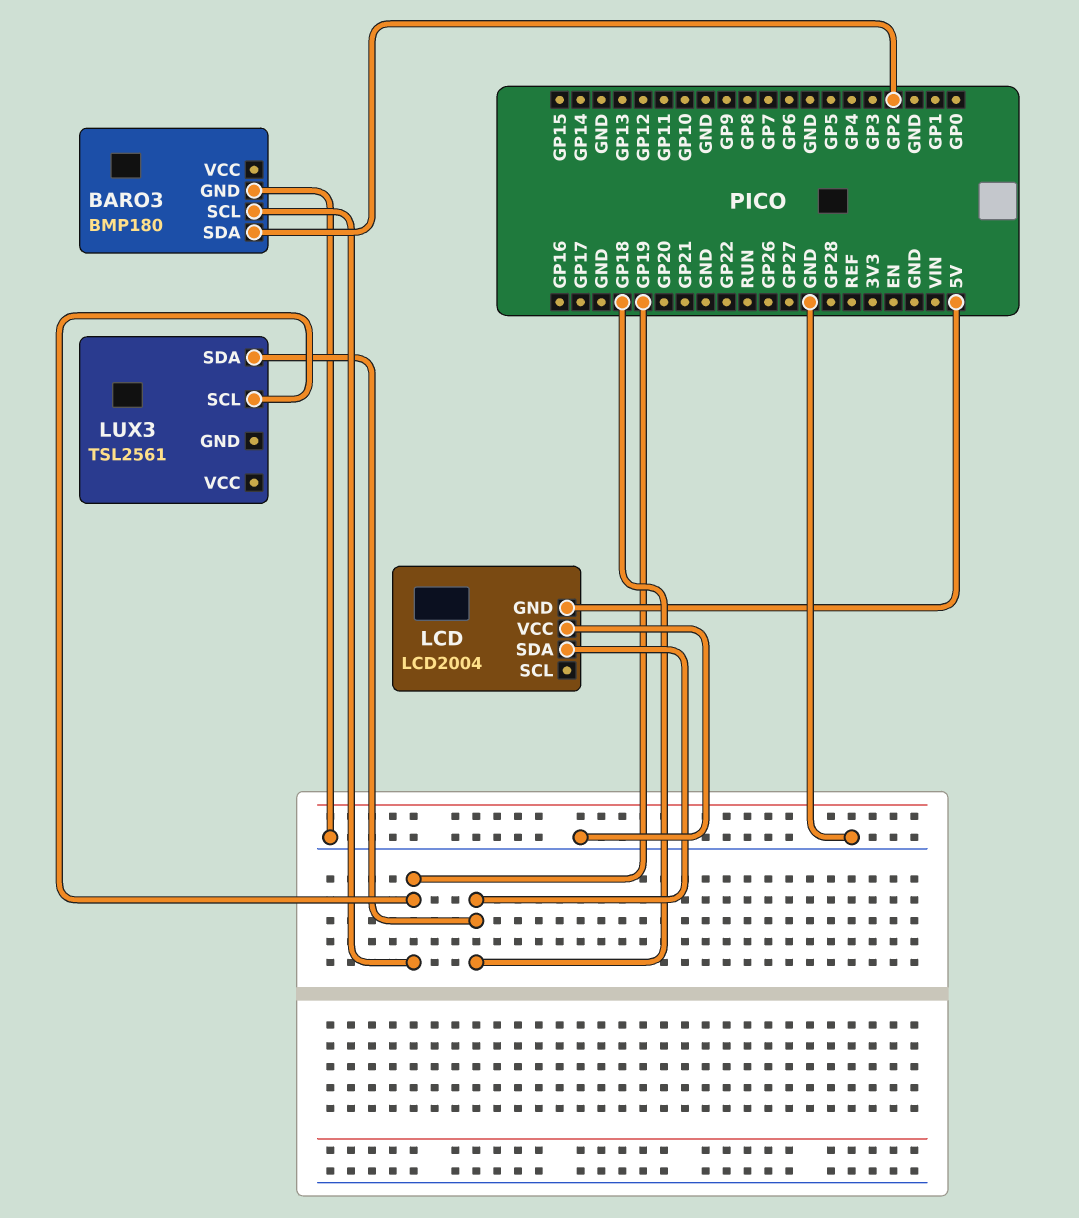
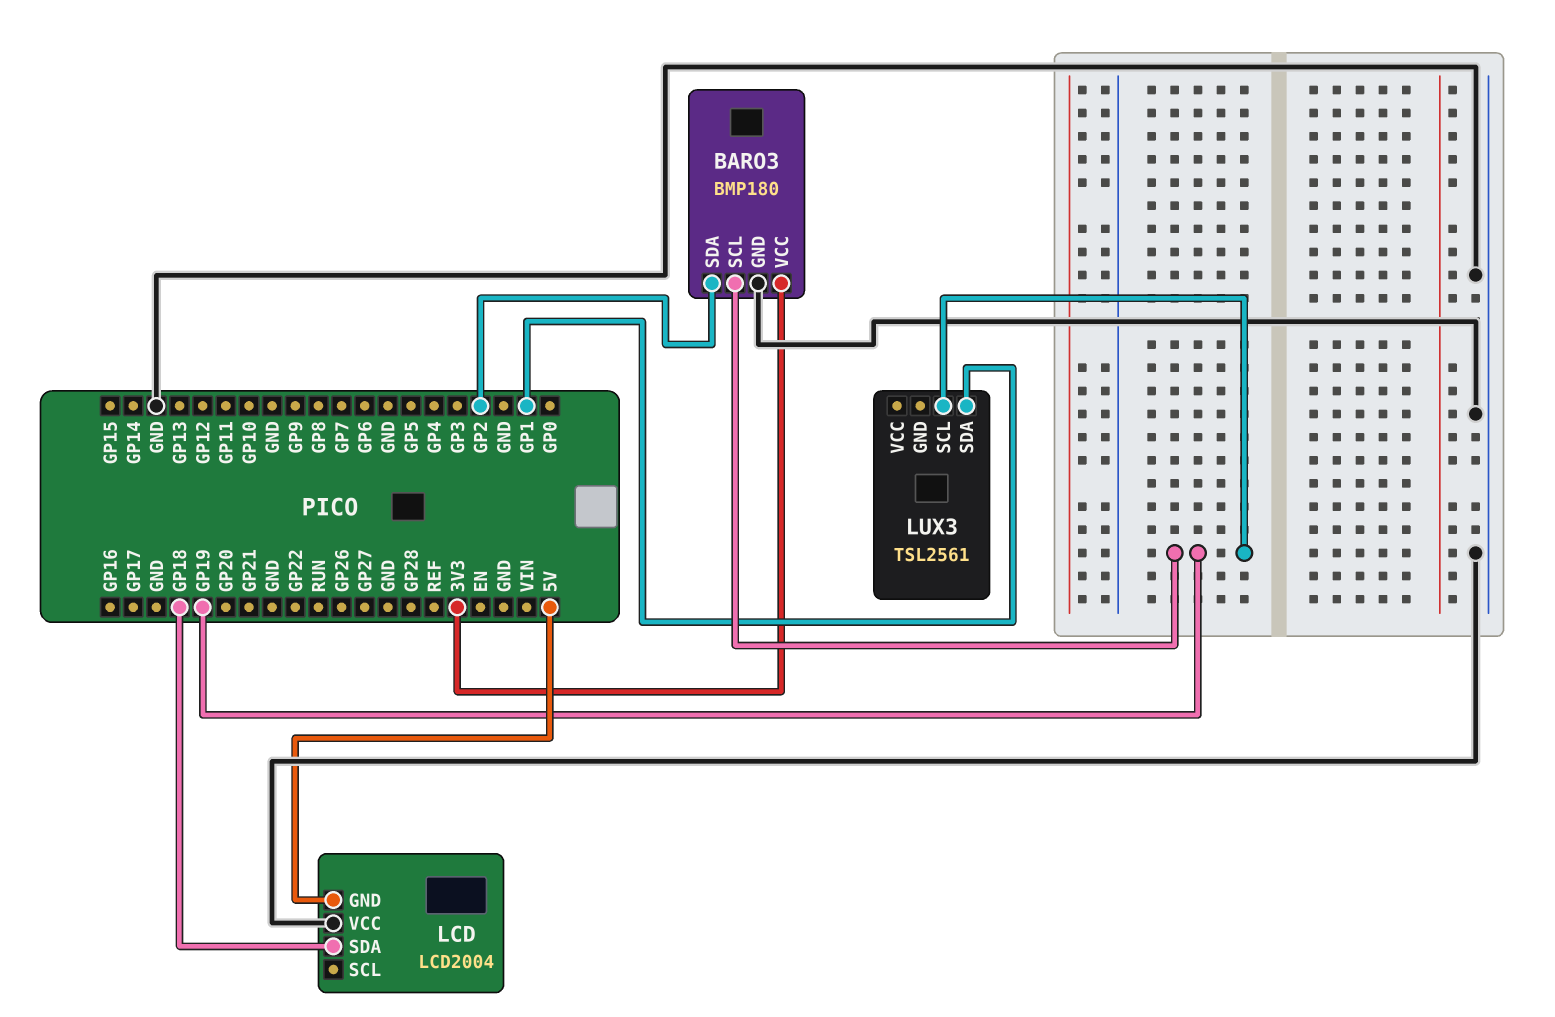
BARO3 pin VCC: none -> 3V3
LUX3 pin SDA: GP18 -> GP1

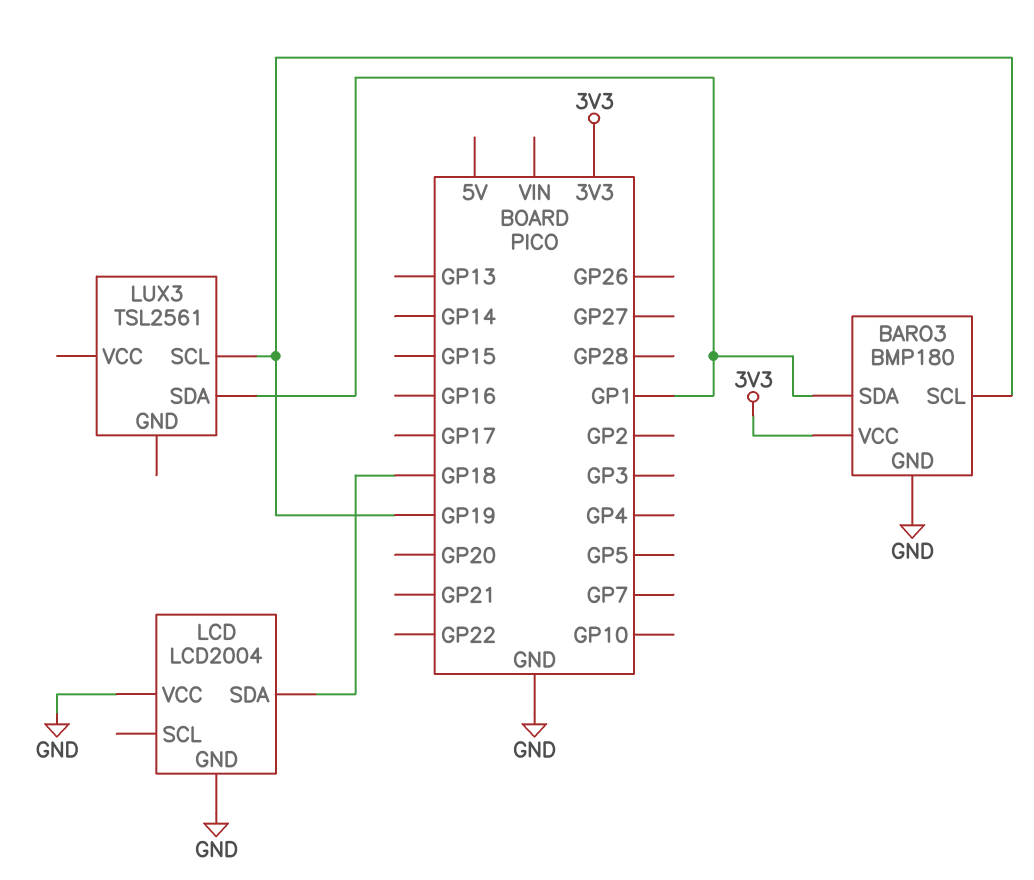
BARO3 pin SDA: GP2 -> GP1
LCD pin GND: 5V -> GND

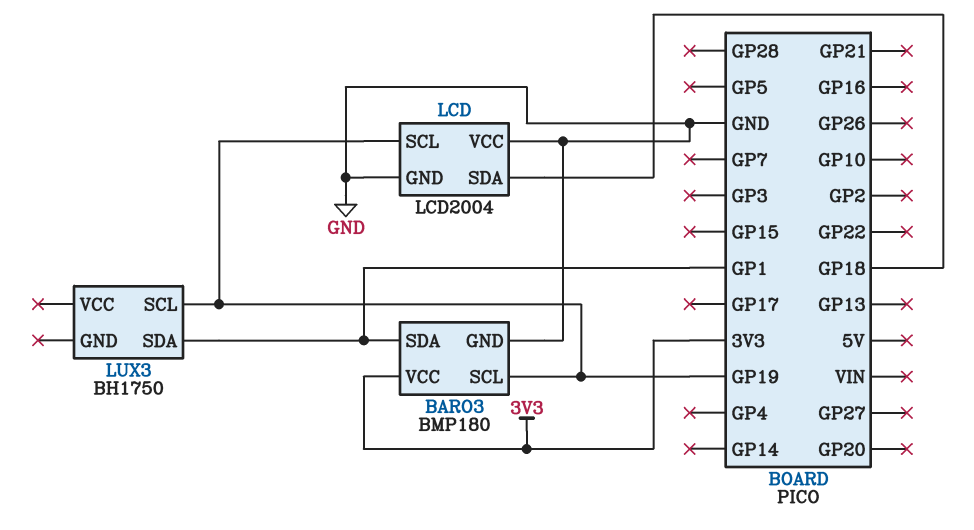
LCD pin SCL: none -> GP19
LUX3: TSL2561 -> BH1750

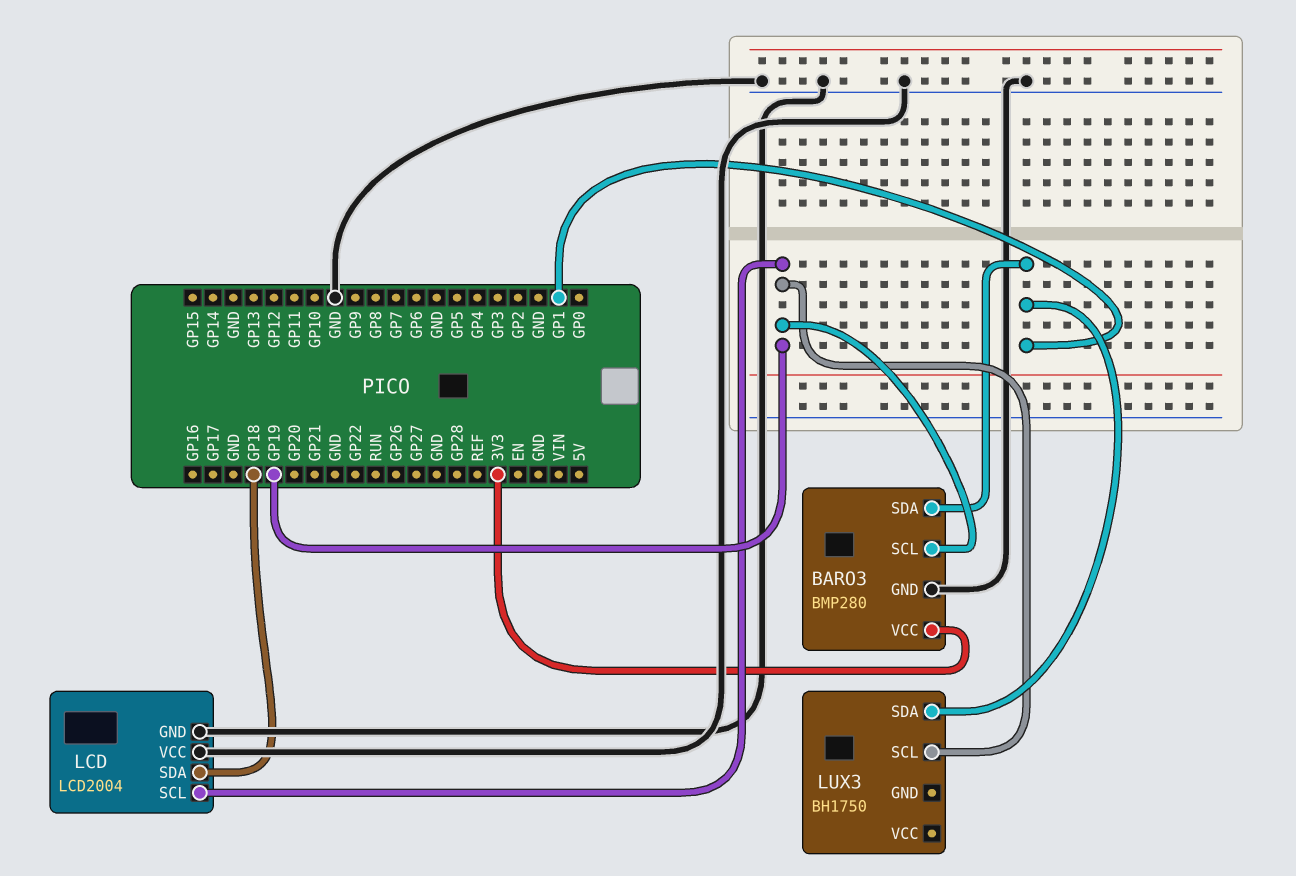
BARO3: BMP180 -> BMP280

